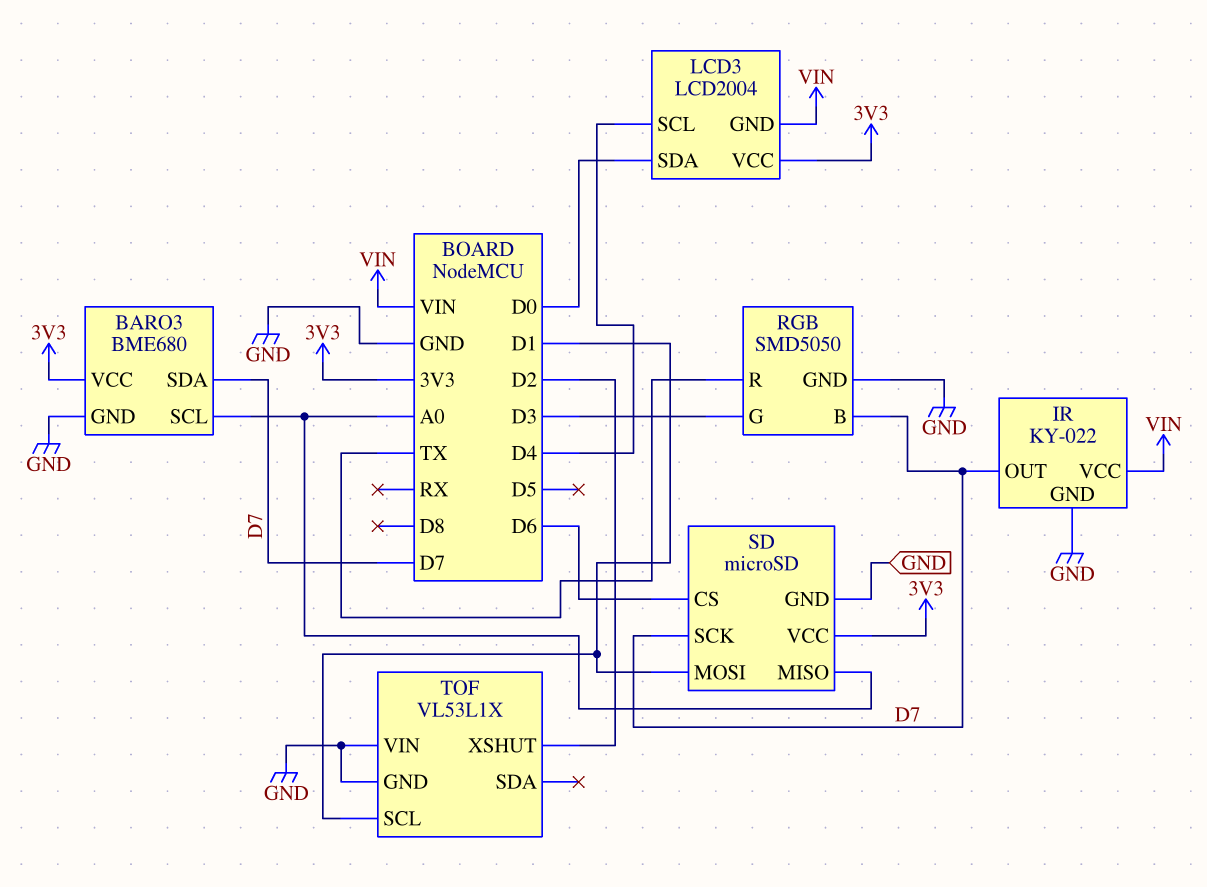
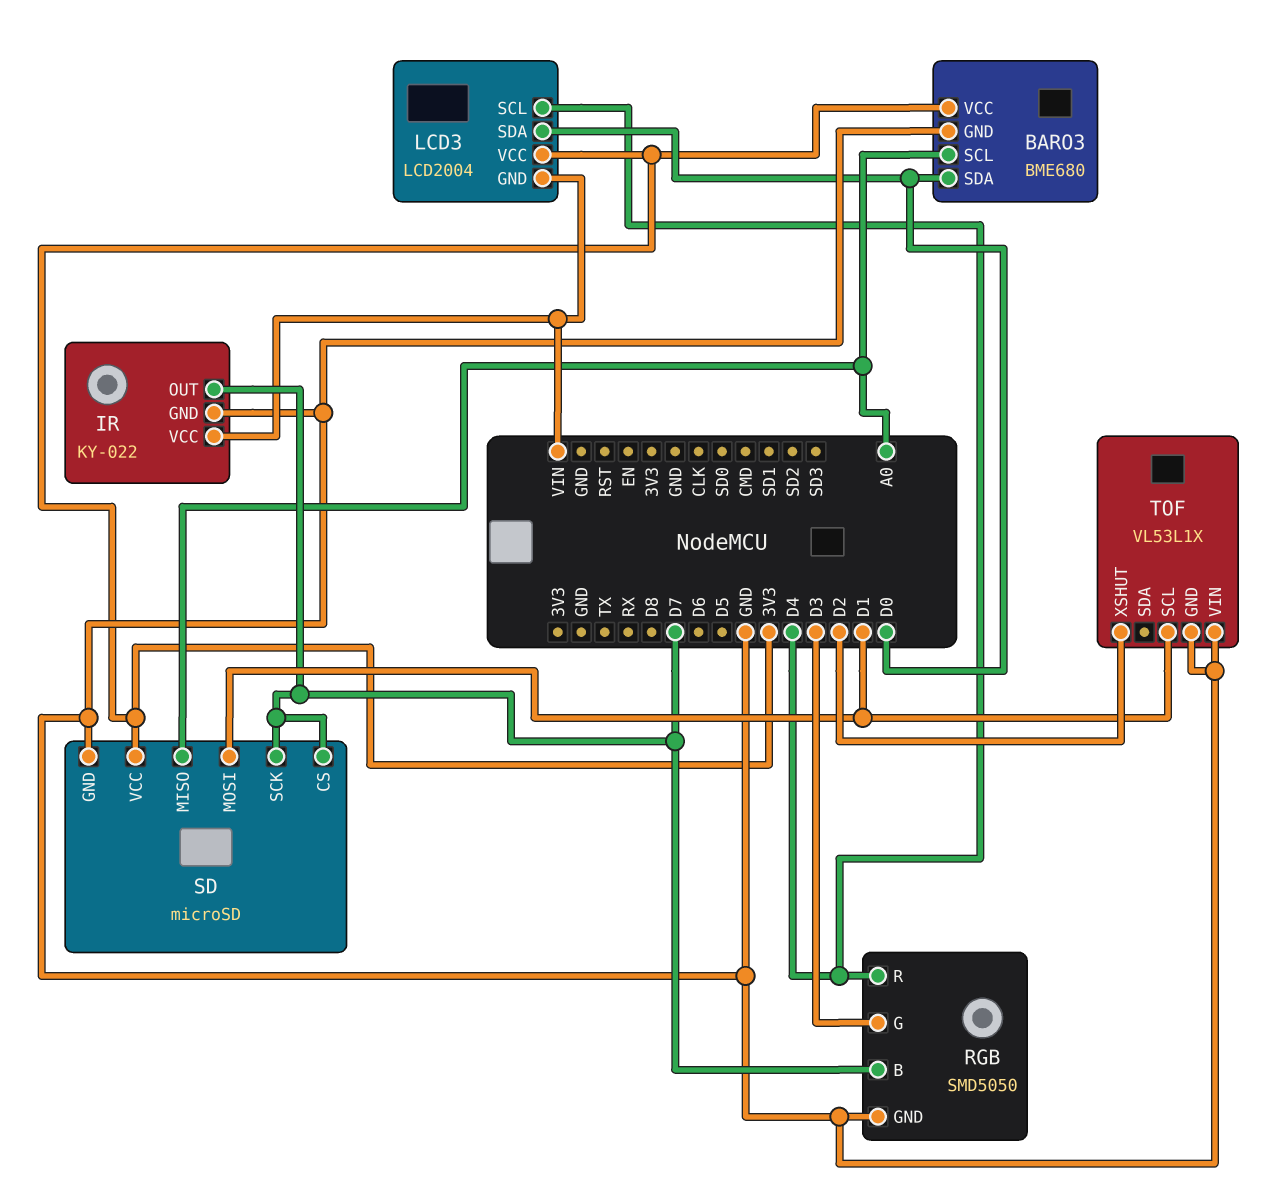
BARO3 pin SDA: D7 -> D0
RGB pin R: TX -> D4
SD pin CS: D6 -> D7

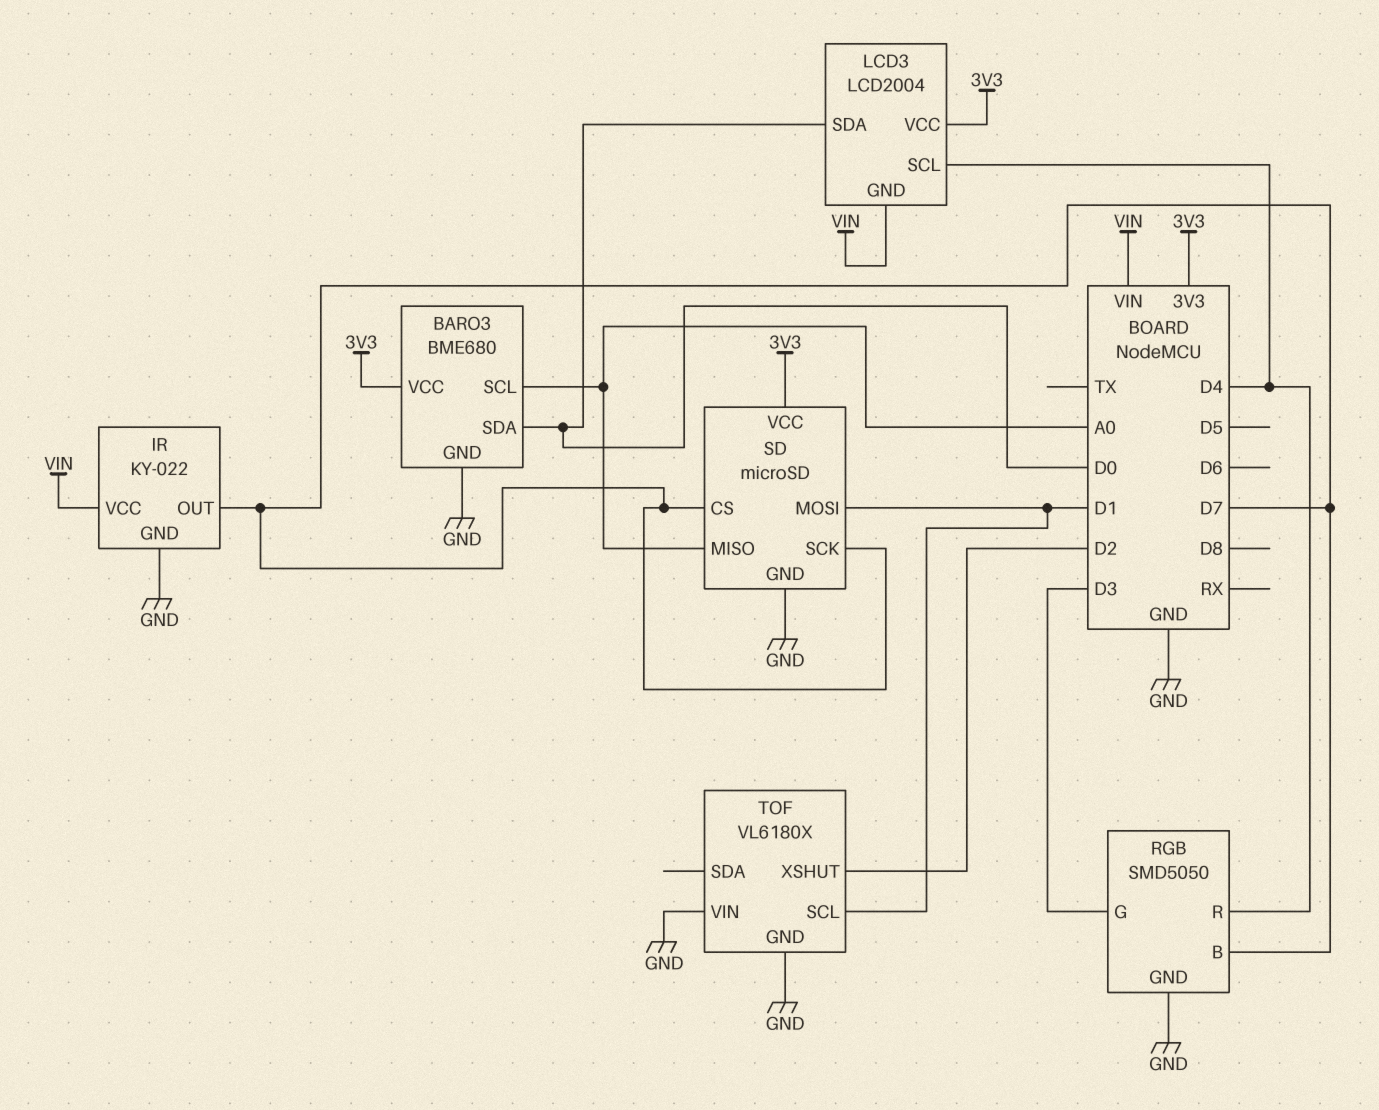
TOF: VL53L1X -> VL6180X

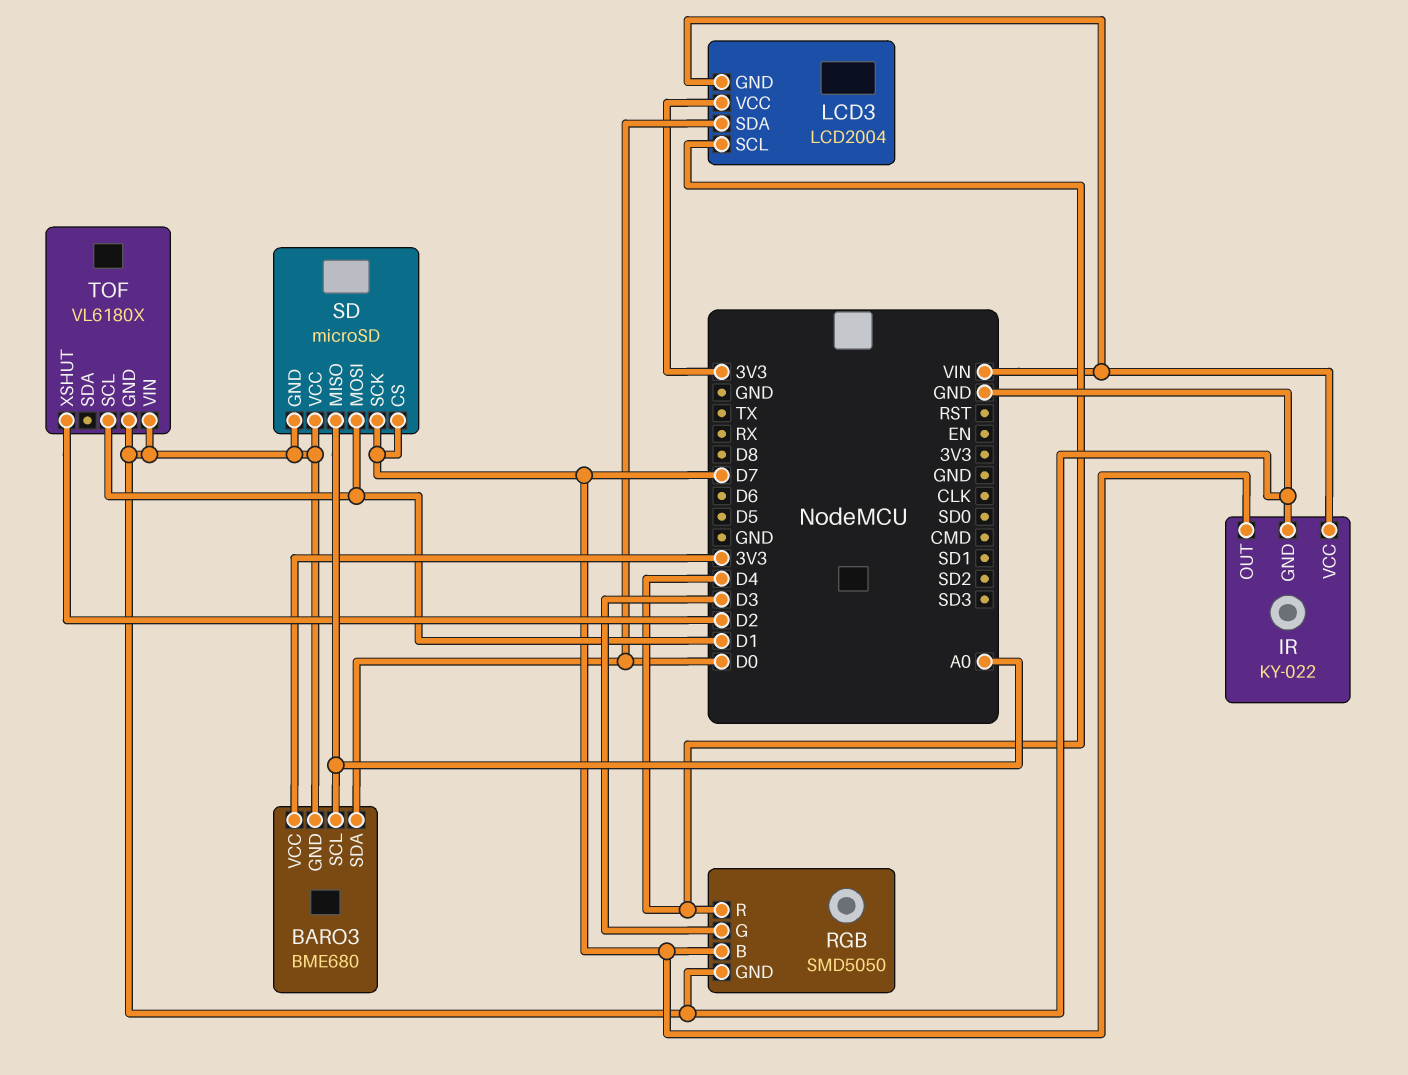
SD pin VCC: 3V3 -> GND

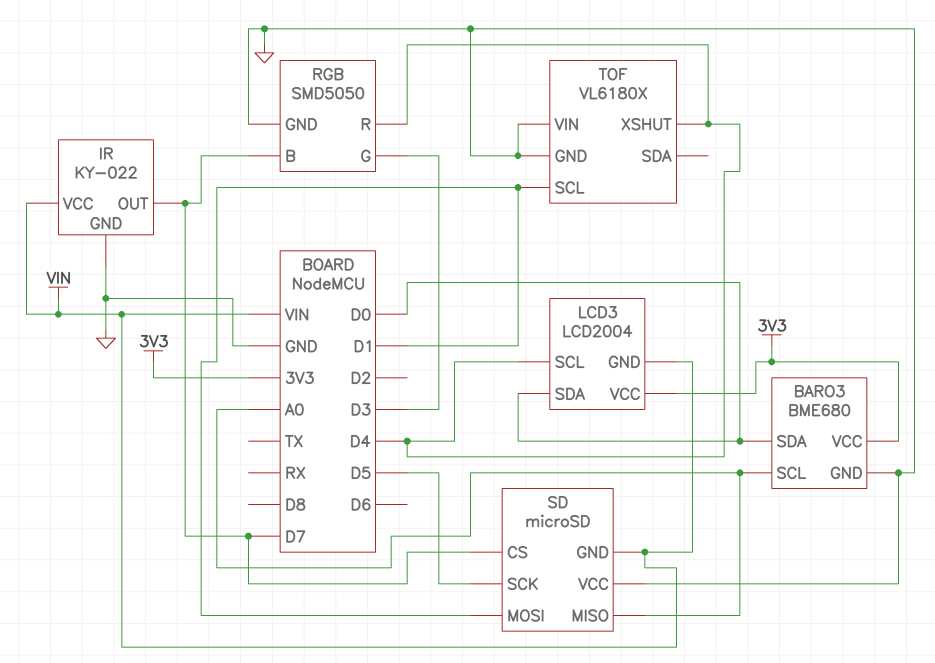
SD pin GND: GND -> VIN
SD pin SCK: D7 -> D5
TOF pin XSHUT: D2 -> D4

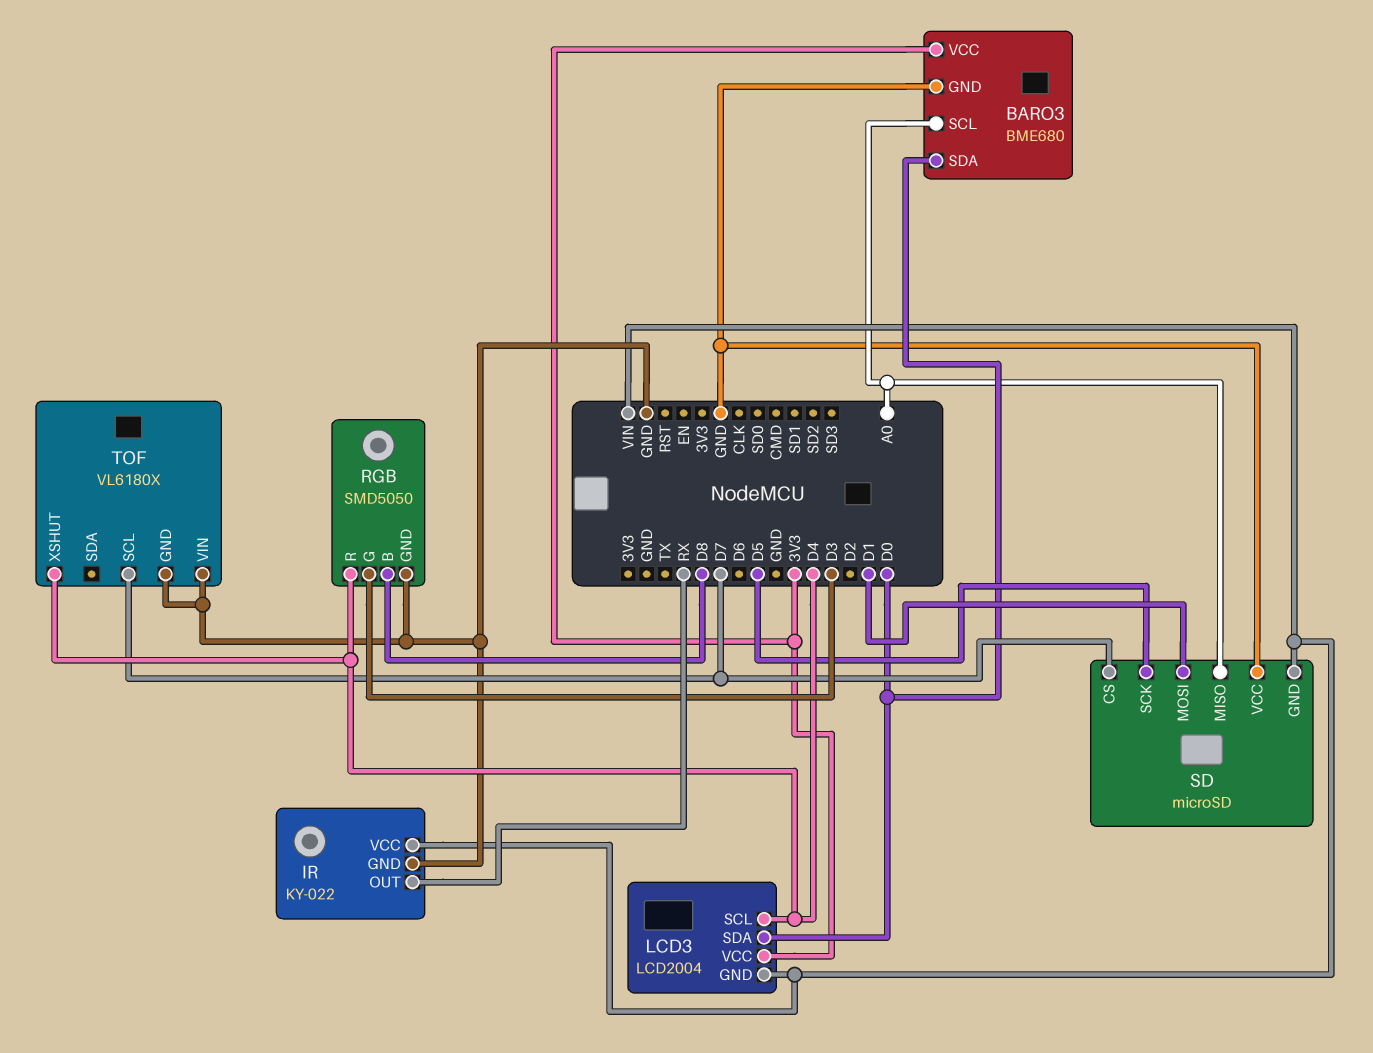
IR pin OUT: D7 -> RX
RGB pin B: D7 -> D8
TOF pin SCL: D1 -> D7

